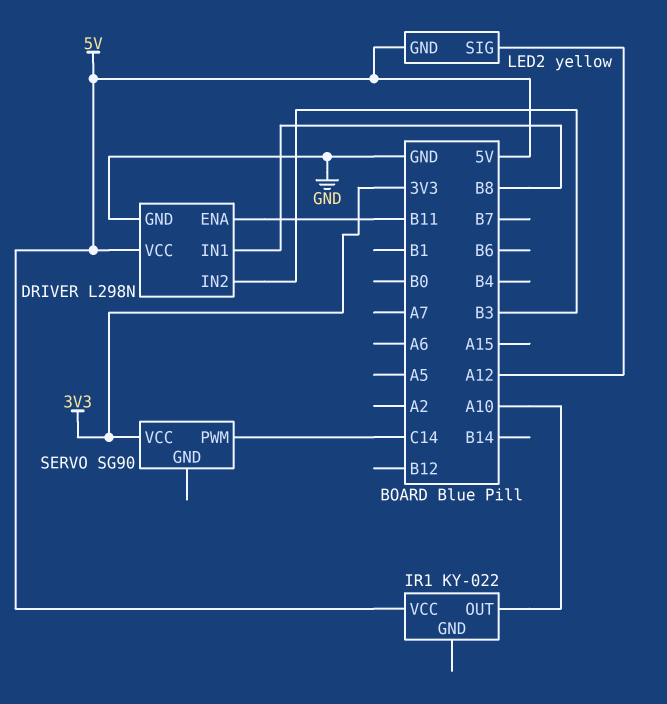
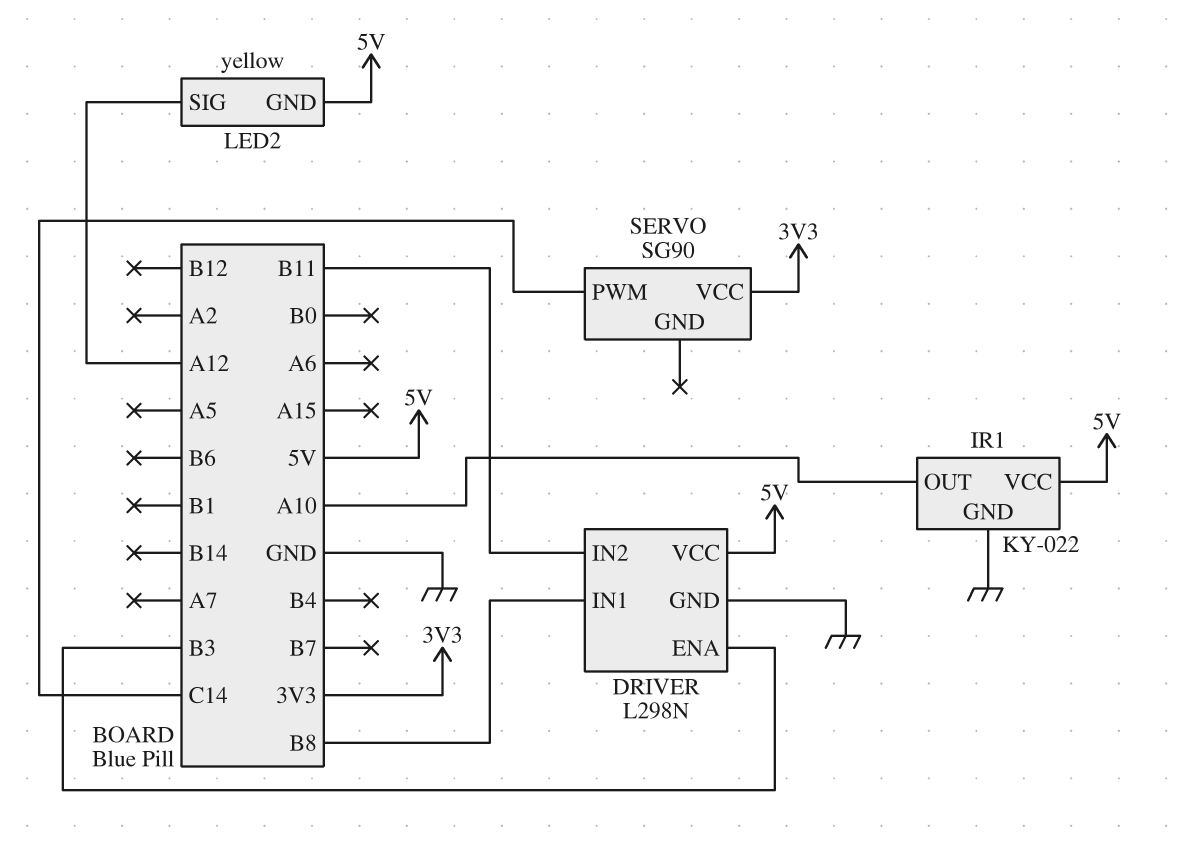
DRIVER pin ENA: B11 -> B3
DRIVER pin IN2: B3 -> B11
IR1 pin GND: none -> GND

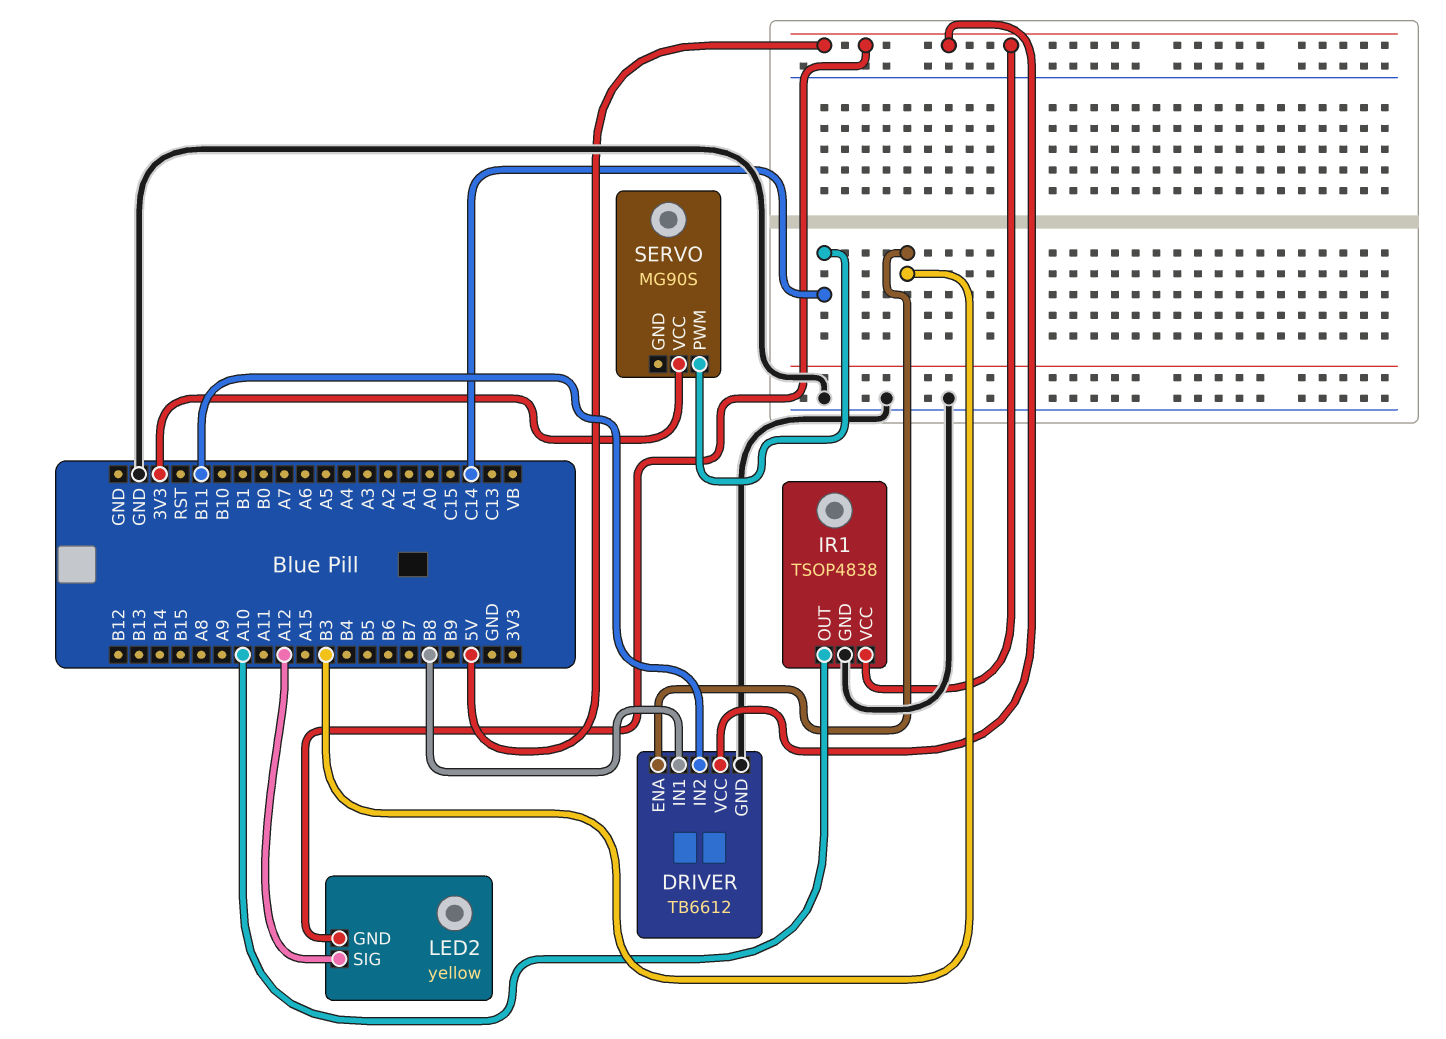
DRIVER: L298N -> TB6612
IR1: KY-022 -> TSOP4838
SERVO: SG90 -> MG90S

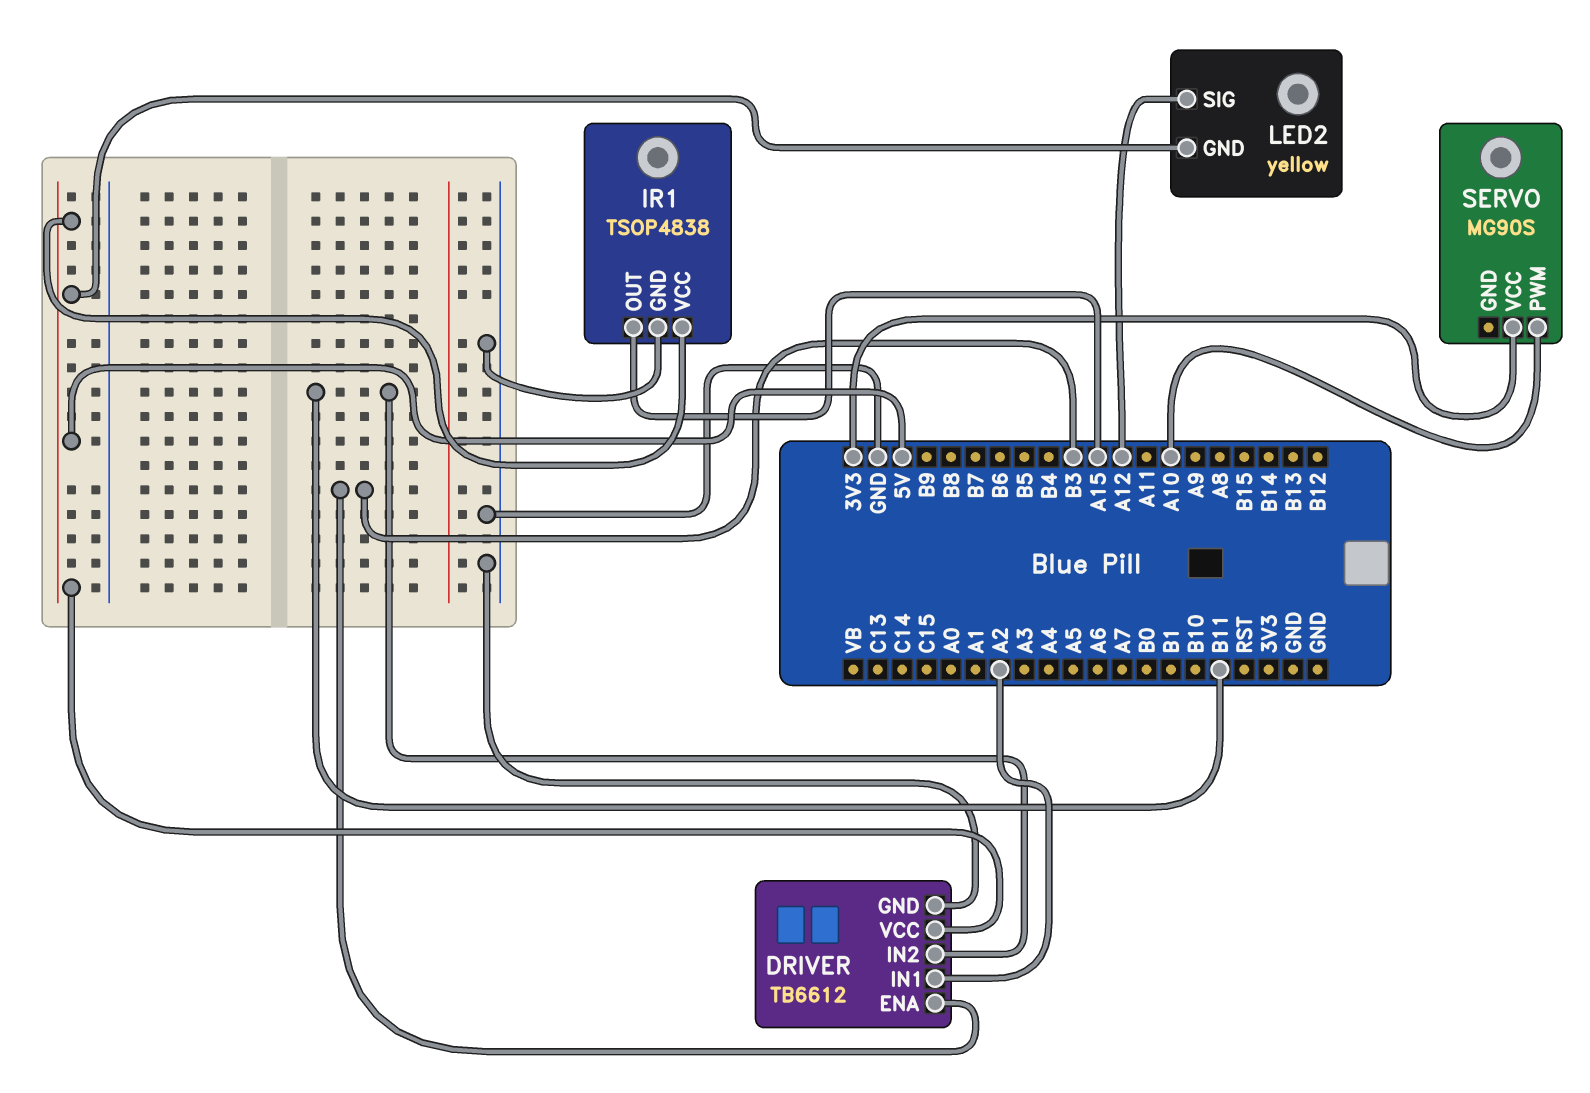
DRIVER pin IN1: B8 -> A2
IR1 pin OUT: A10 -> A15
SERVO pin PWM: C14 -> A10

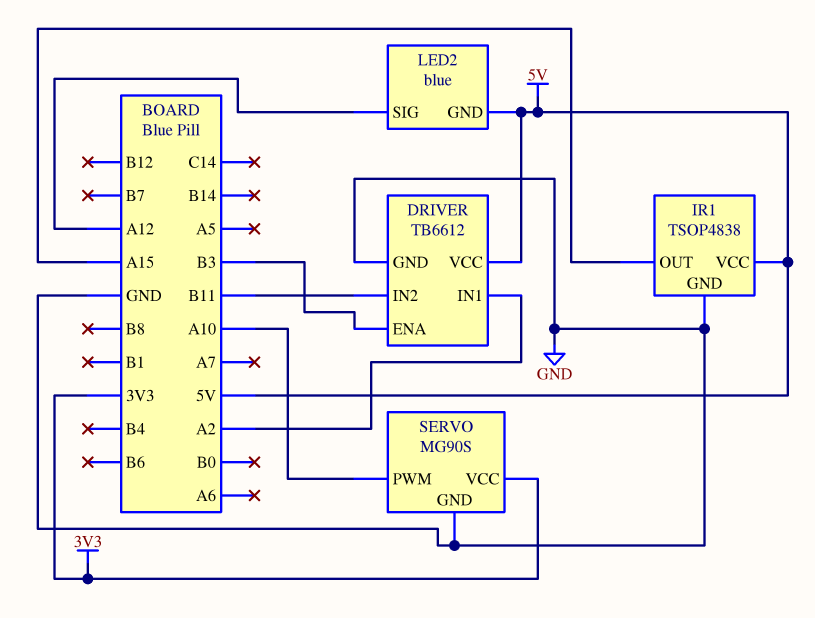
LED2: yellow -> blue
SERVO pin GND: none -> GND

